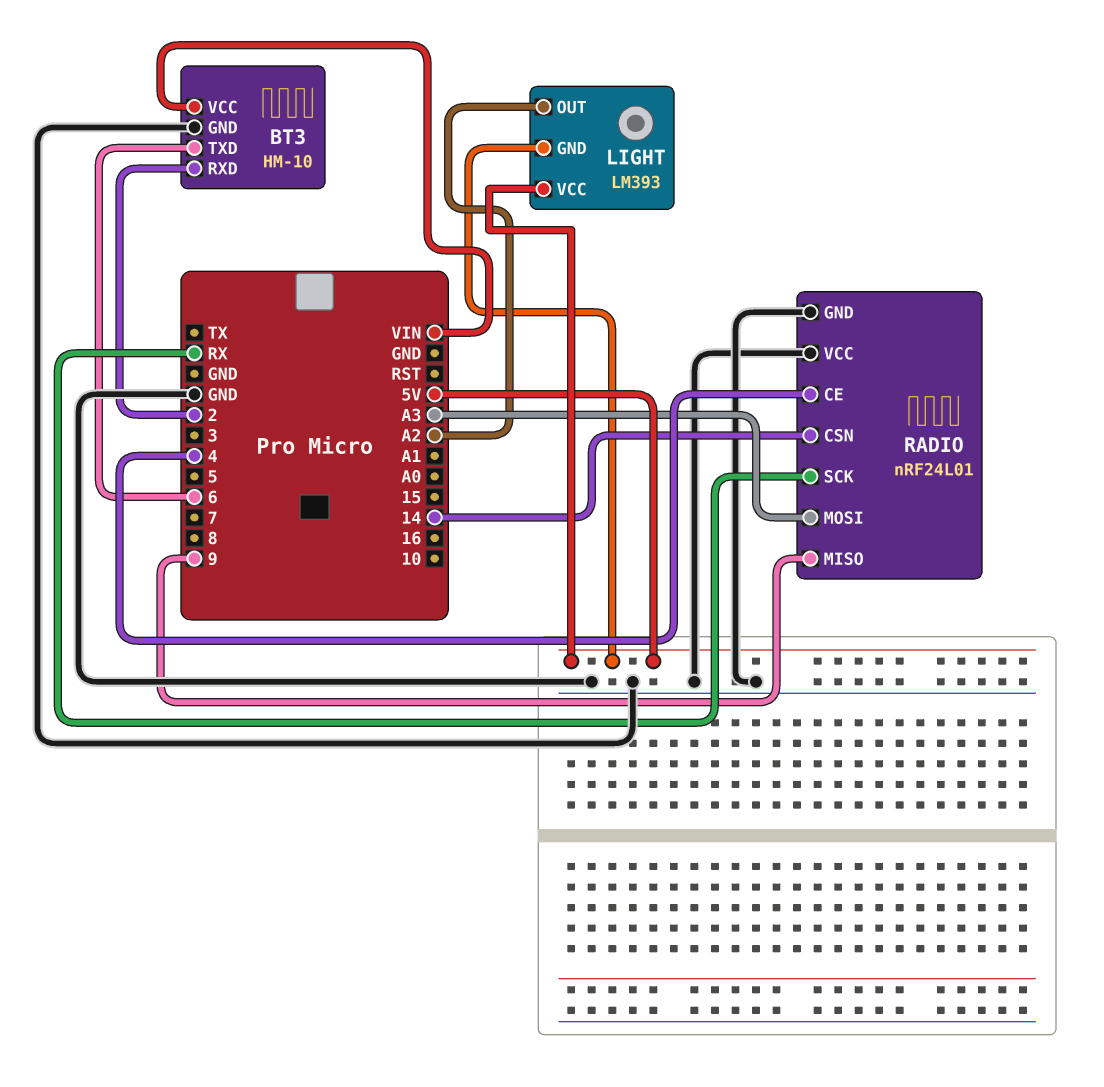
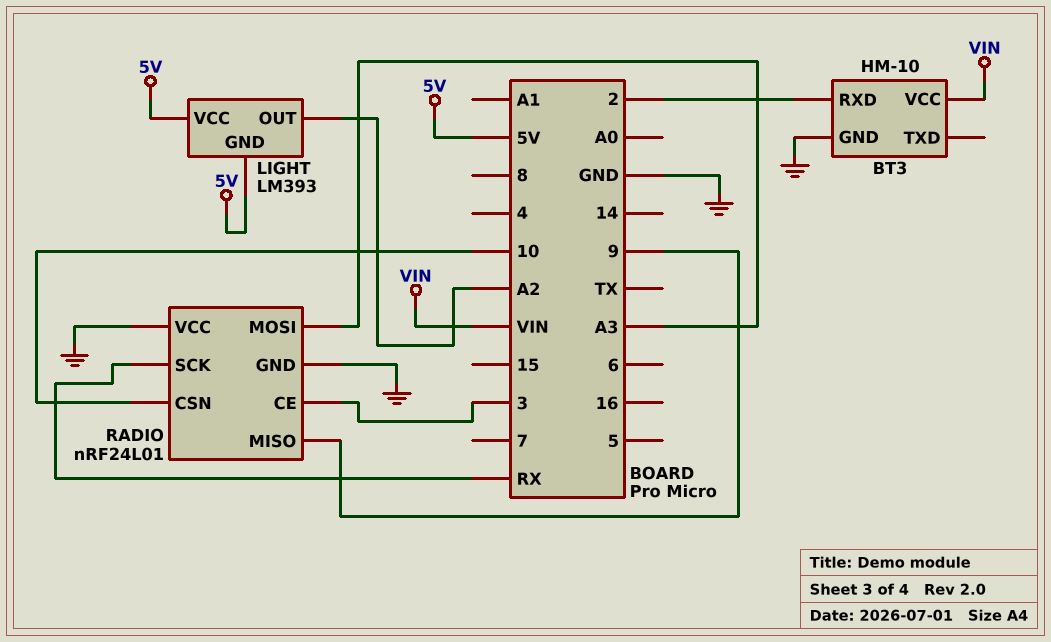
BT3 pin TXD: 6 -> none
RADIO pin CE: 4 -> 3
RADIO pin CSN: 14 -> 10

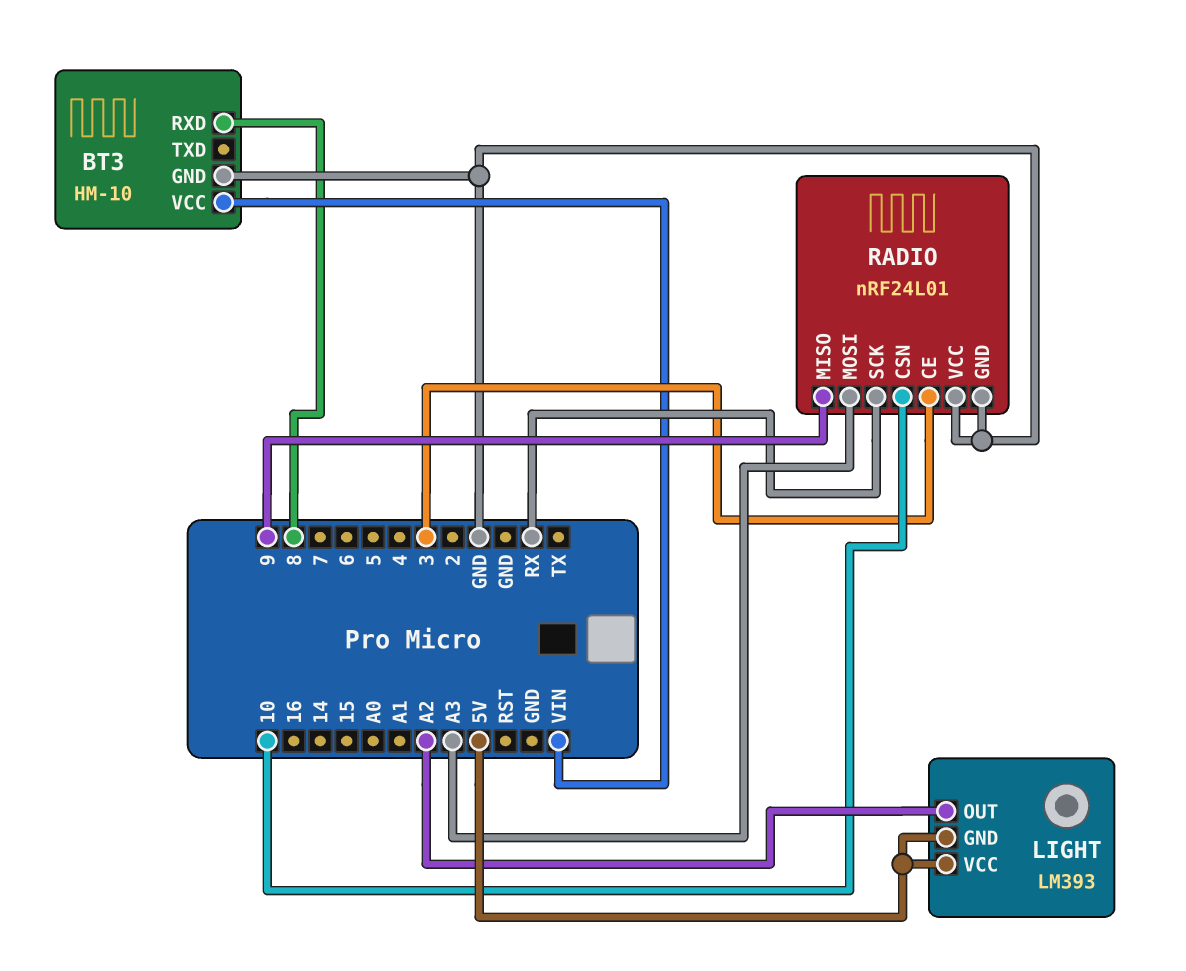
BT3 pin RXD: 2 -> 8

